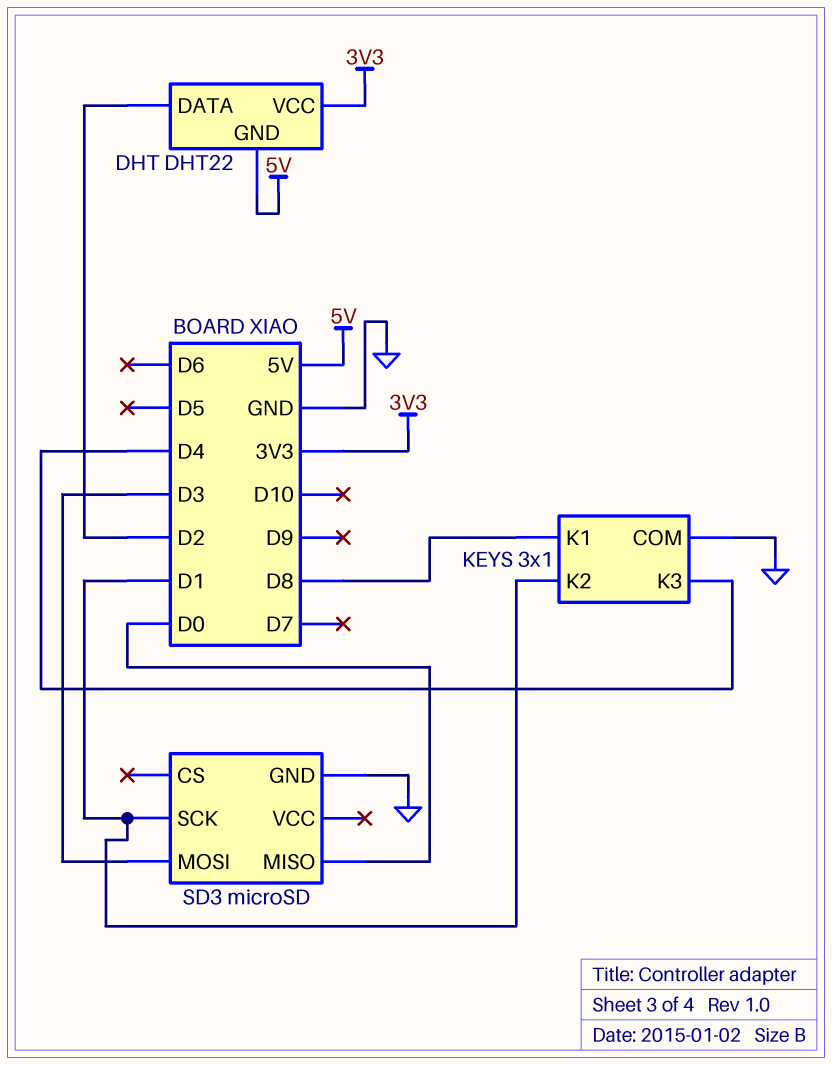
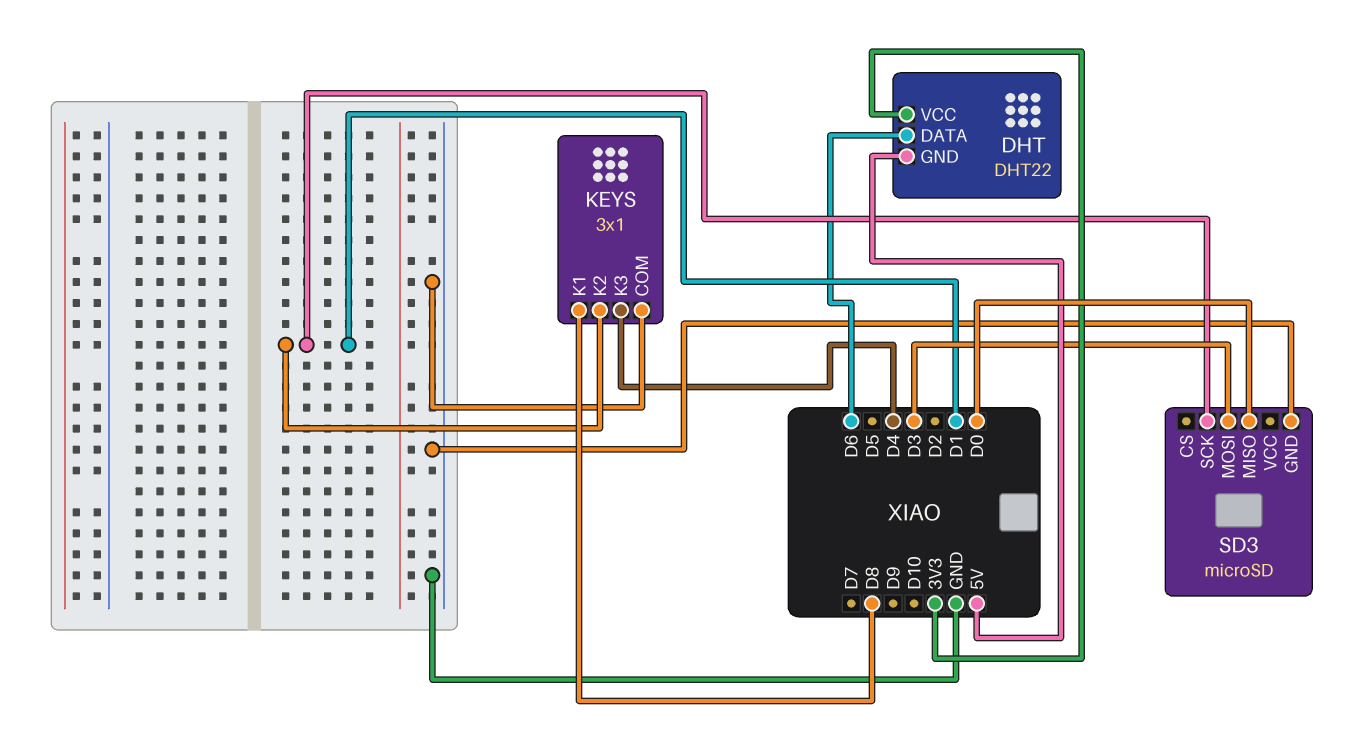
DHT pin DATA: D2 -> D6

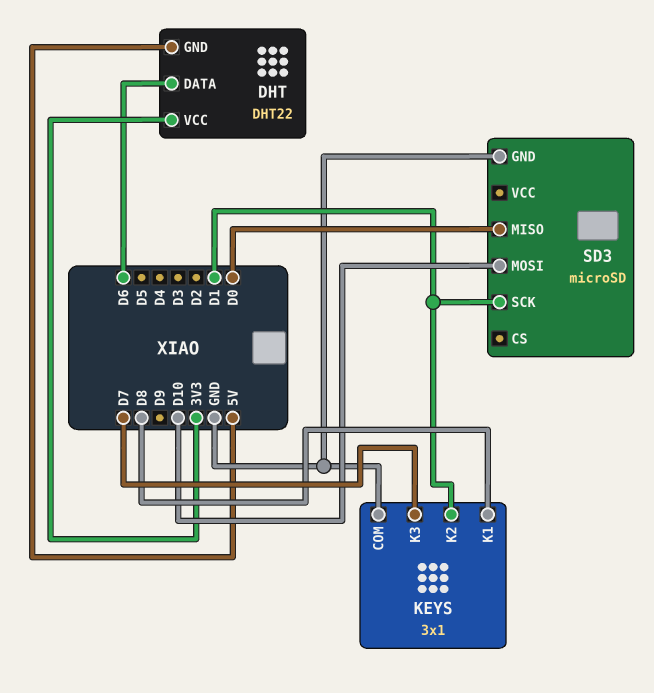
KEYS pin K3: D4 -> D7
SD3 pin MOSI: D3 -> D10

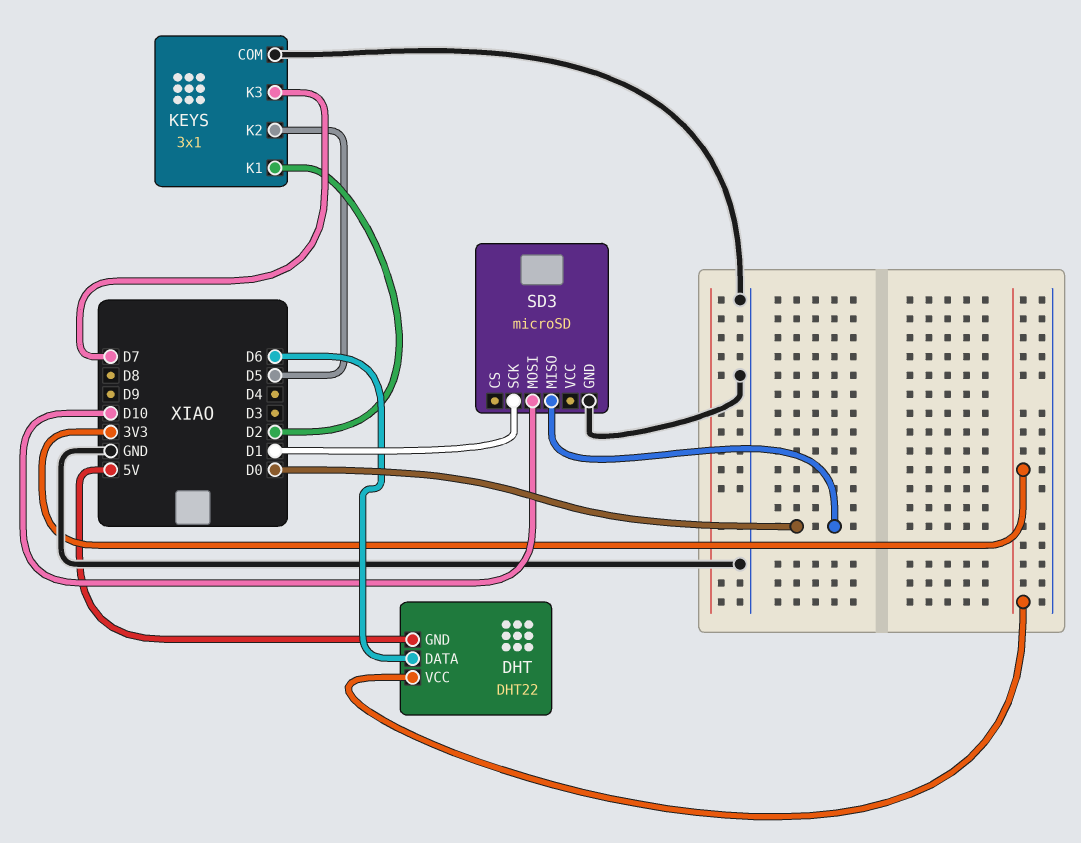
KEYS pin K1: D8 -> D2
KEYS pin K2: D1 -> D5

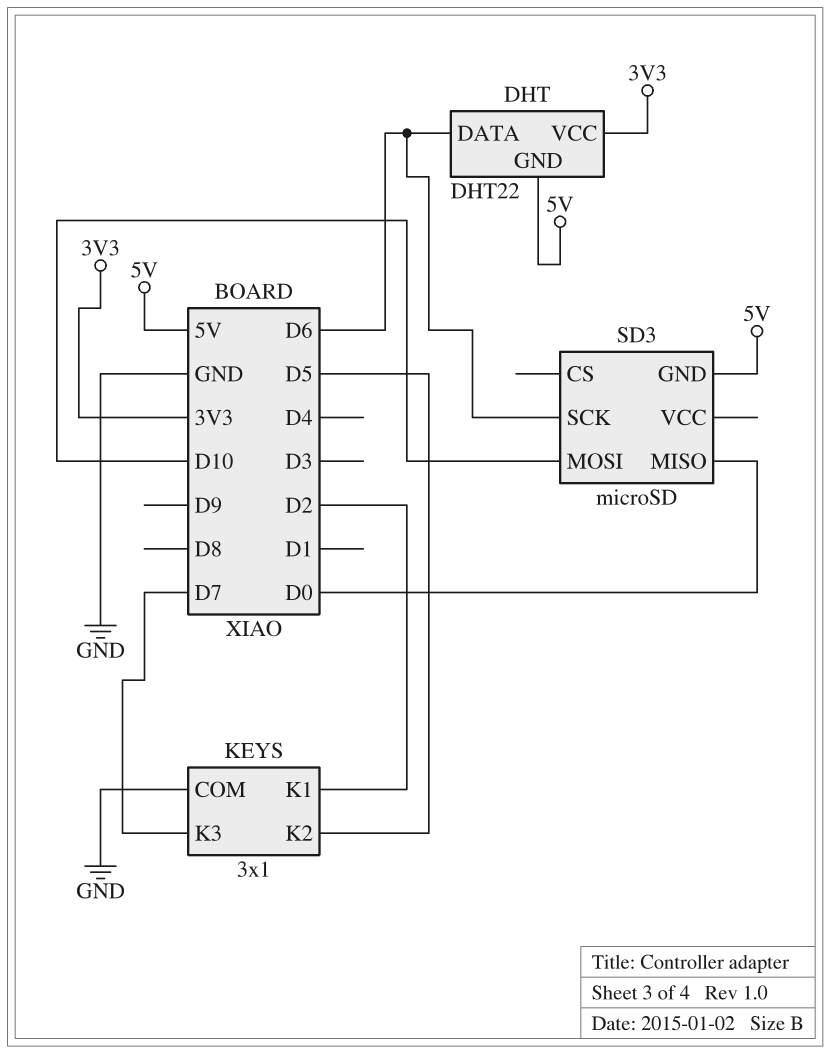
SD3 pin GND: GND -> 5V
SD3 pin SCK: D1 -> D6

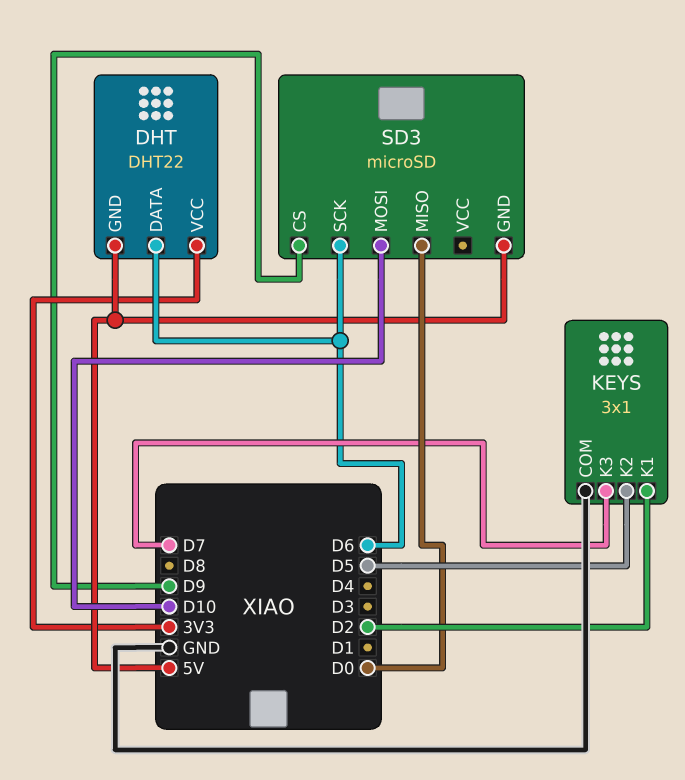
SD3 pin CS: none -> D9

